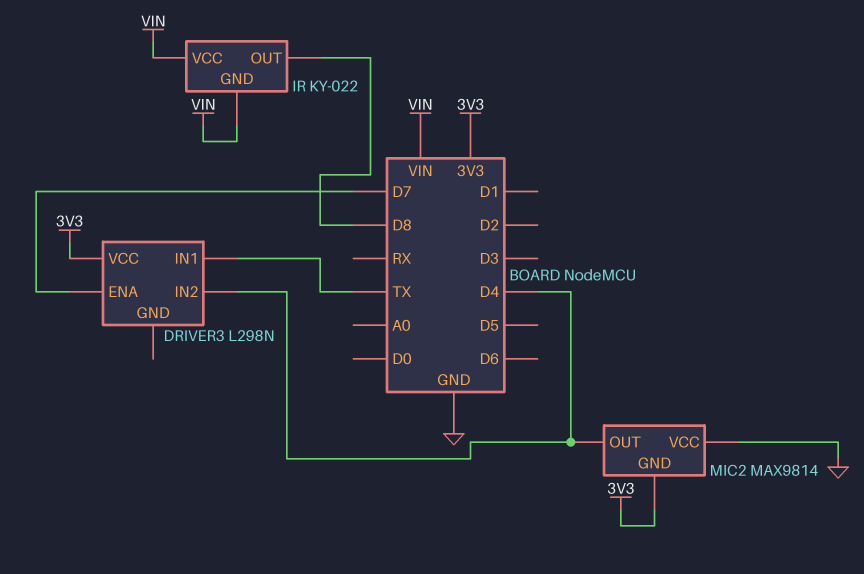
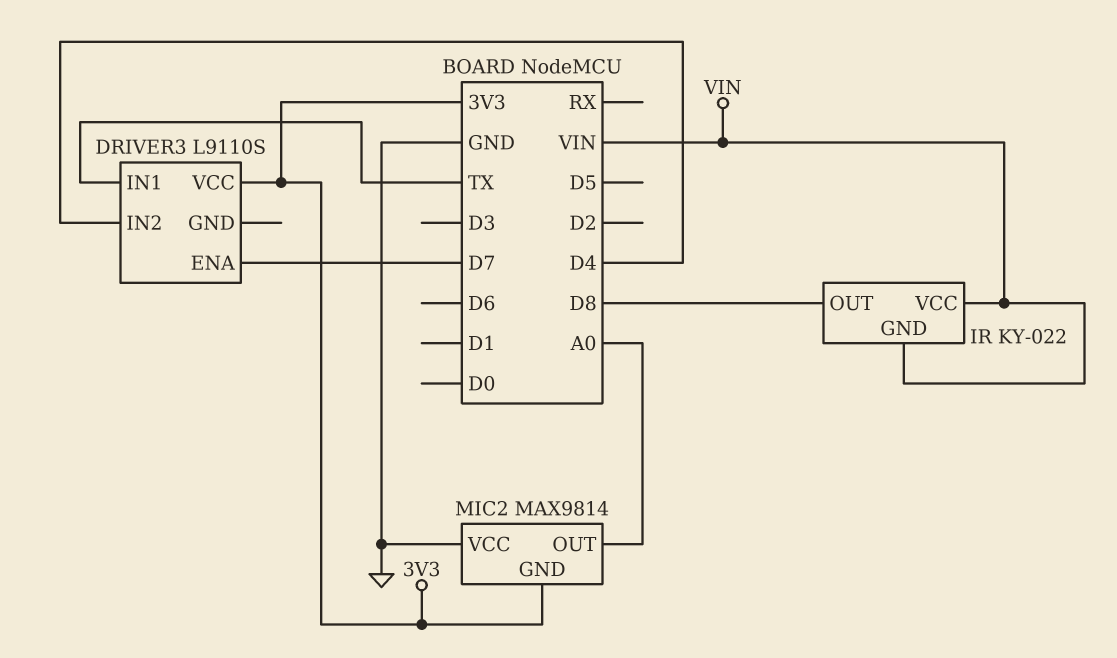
DRIVER3: L298N -> L9110S
MIC2 pin OUT: D4 -> A0

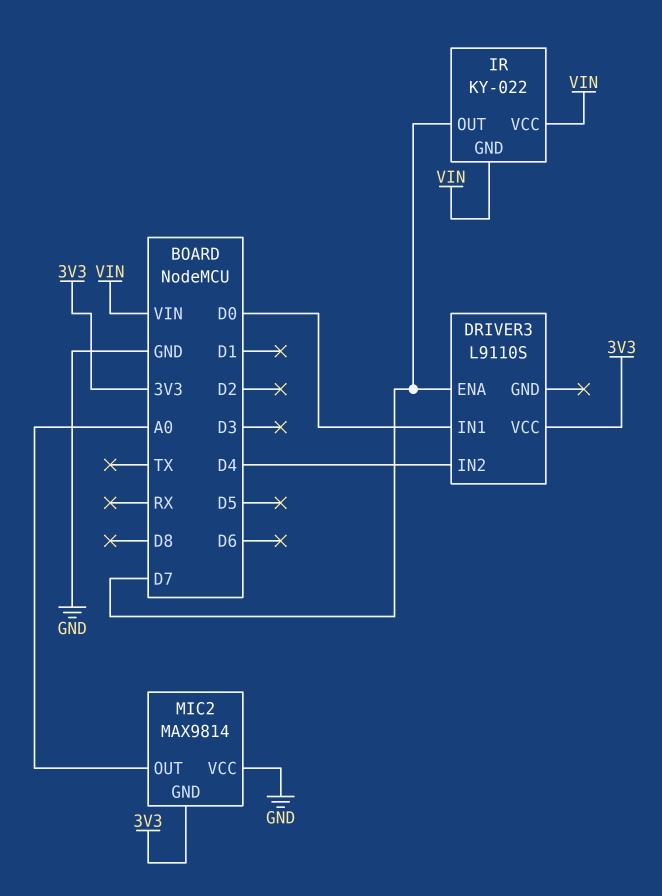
DRIVER3 pin IN1: TX -> D0
IR pin OUT: D8 -> D7

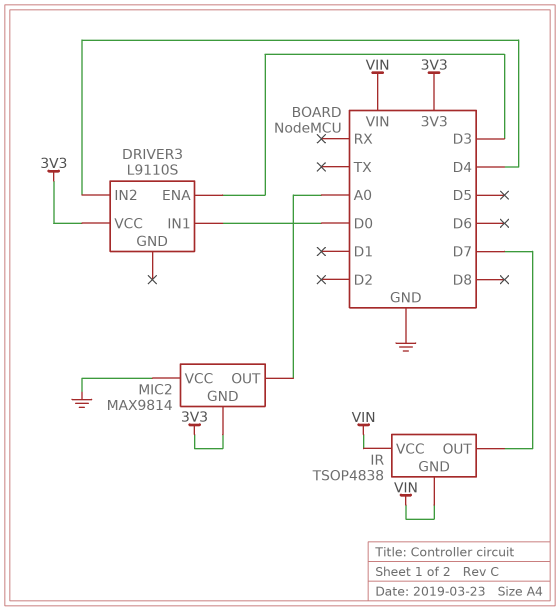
DRIVER3 pin ENA: D7 -> D3
IR: KY-022 -> TSOP4838

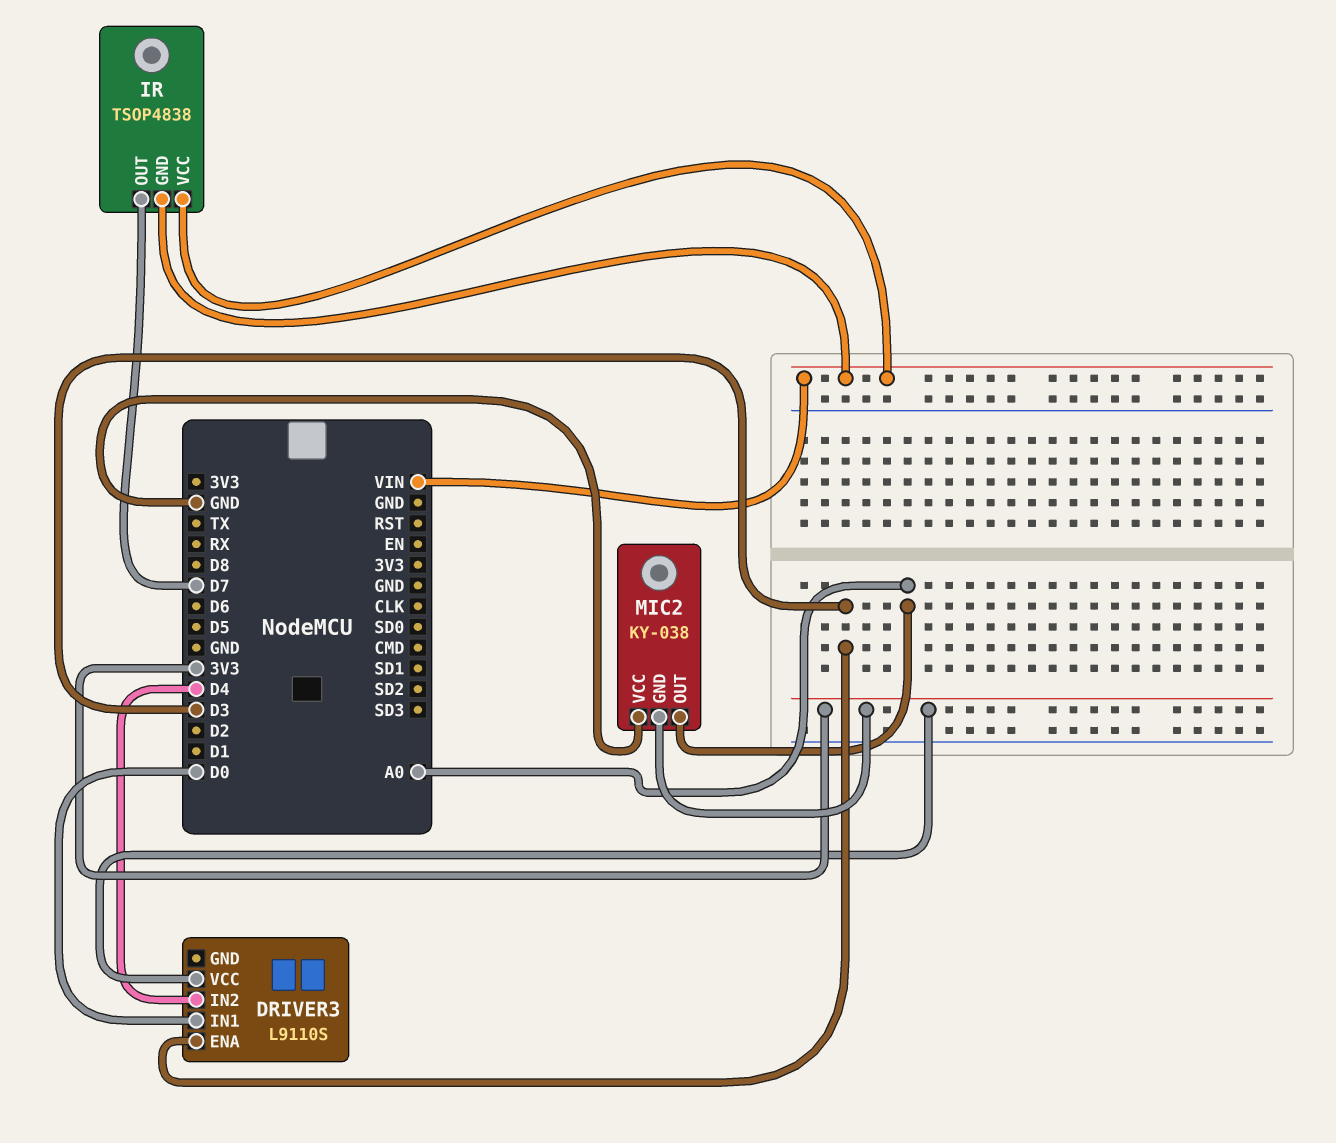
MIC2: MAX9814 -> KY-038

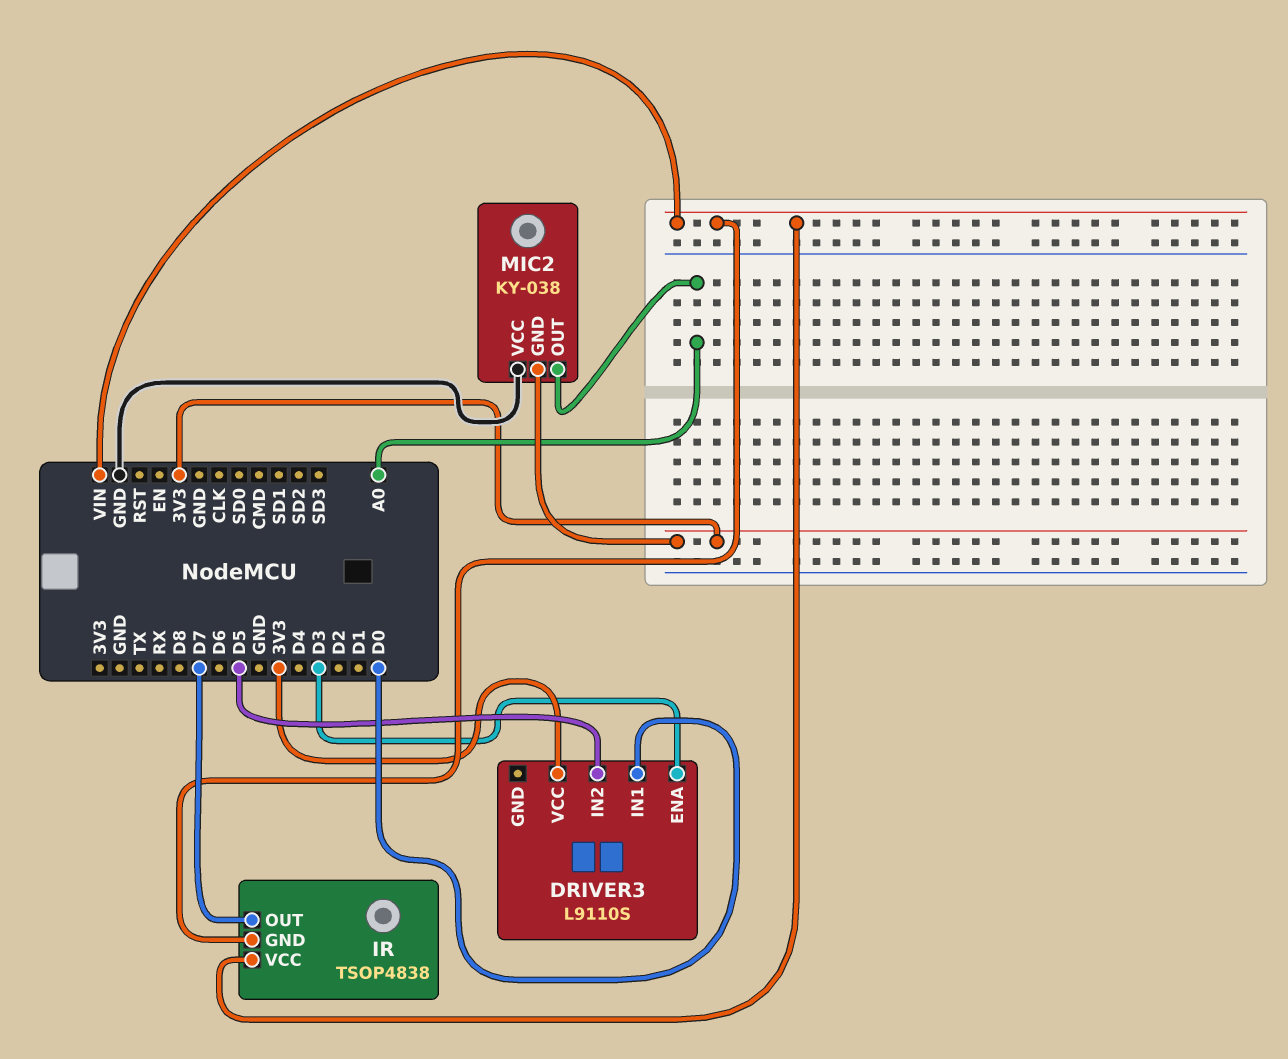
DRIVER3 pin IN2: D4 -> D5

